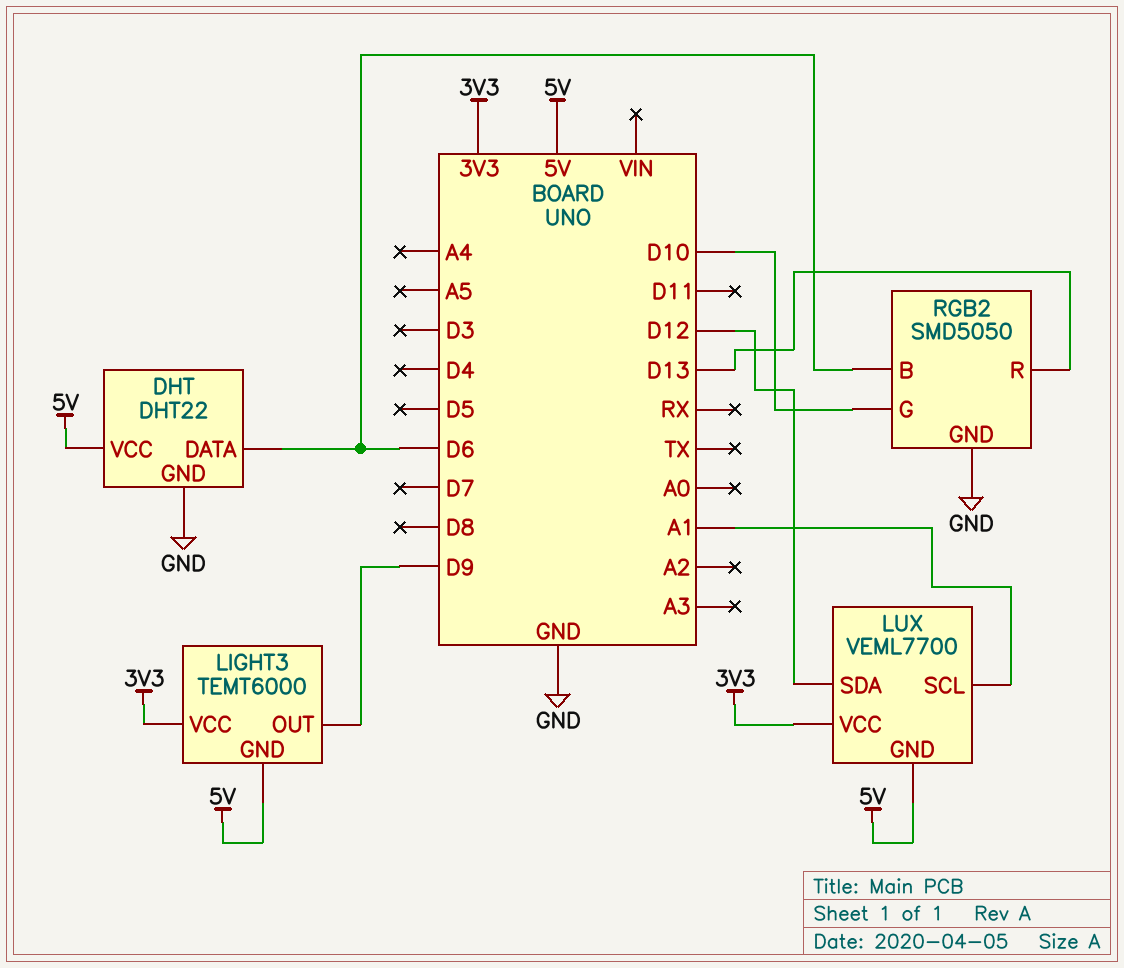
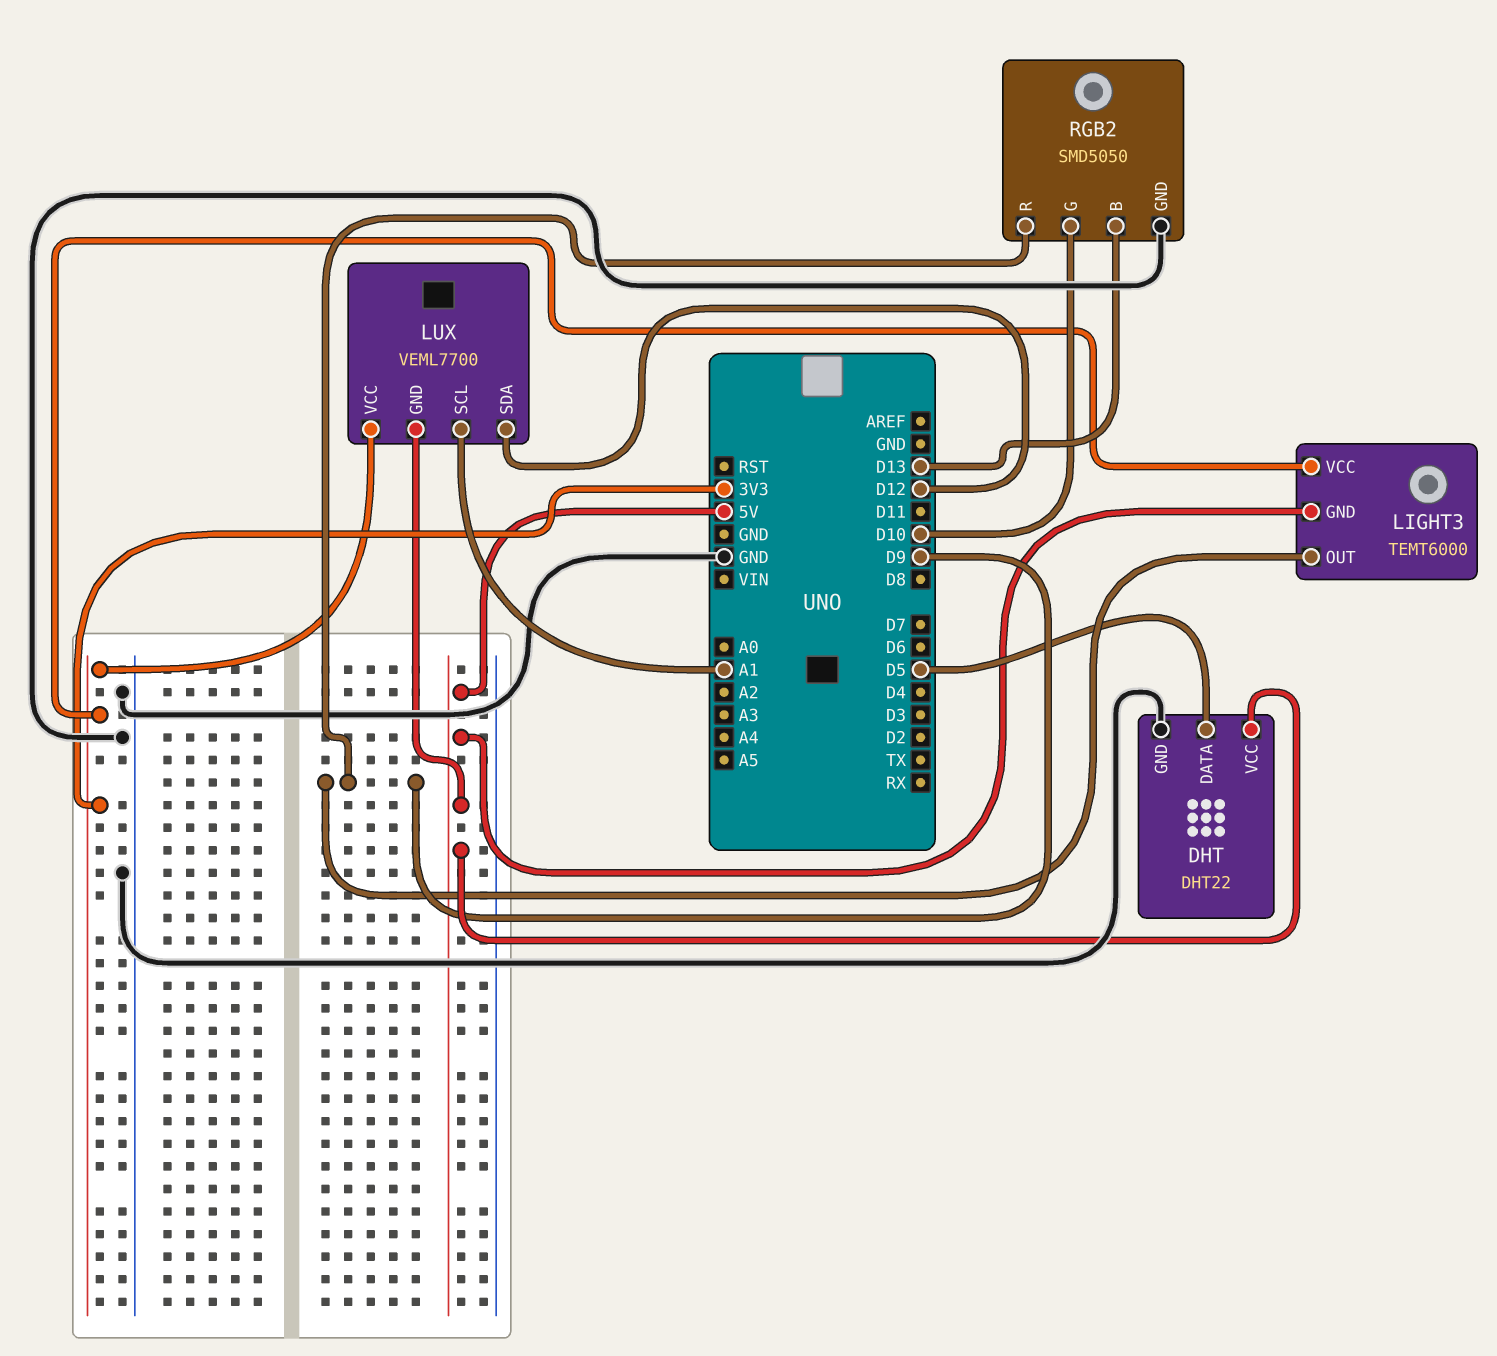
DHT pin DATA: D6 -> D5
RGB2 pin B: D6 -> D13
RGB2 pin R: D13 -> D9

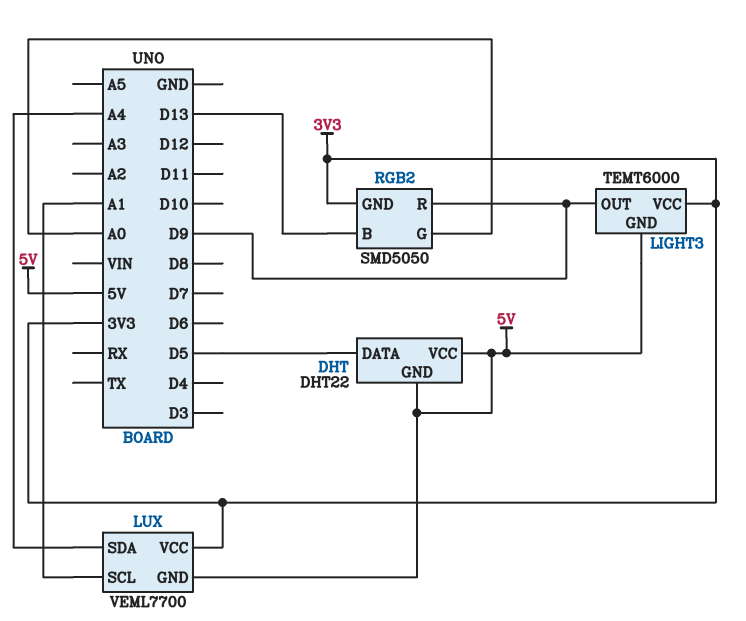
DHT pin GND: GND -> 5V
LUX pin SDA: D12 -> A4
RGB2 pin G: D10 -> A0
RGB2 pin GND: GND -> 3V3

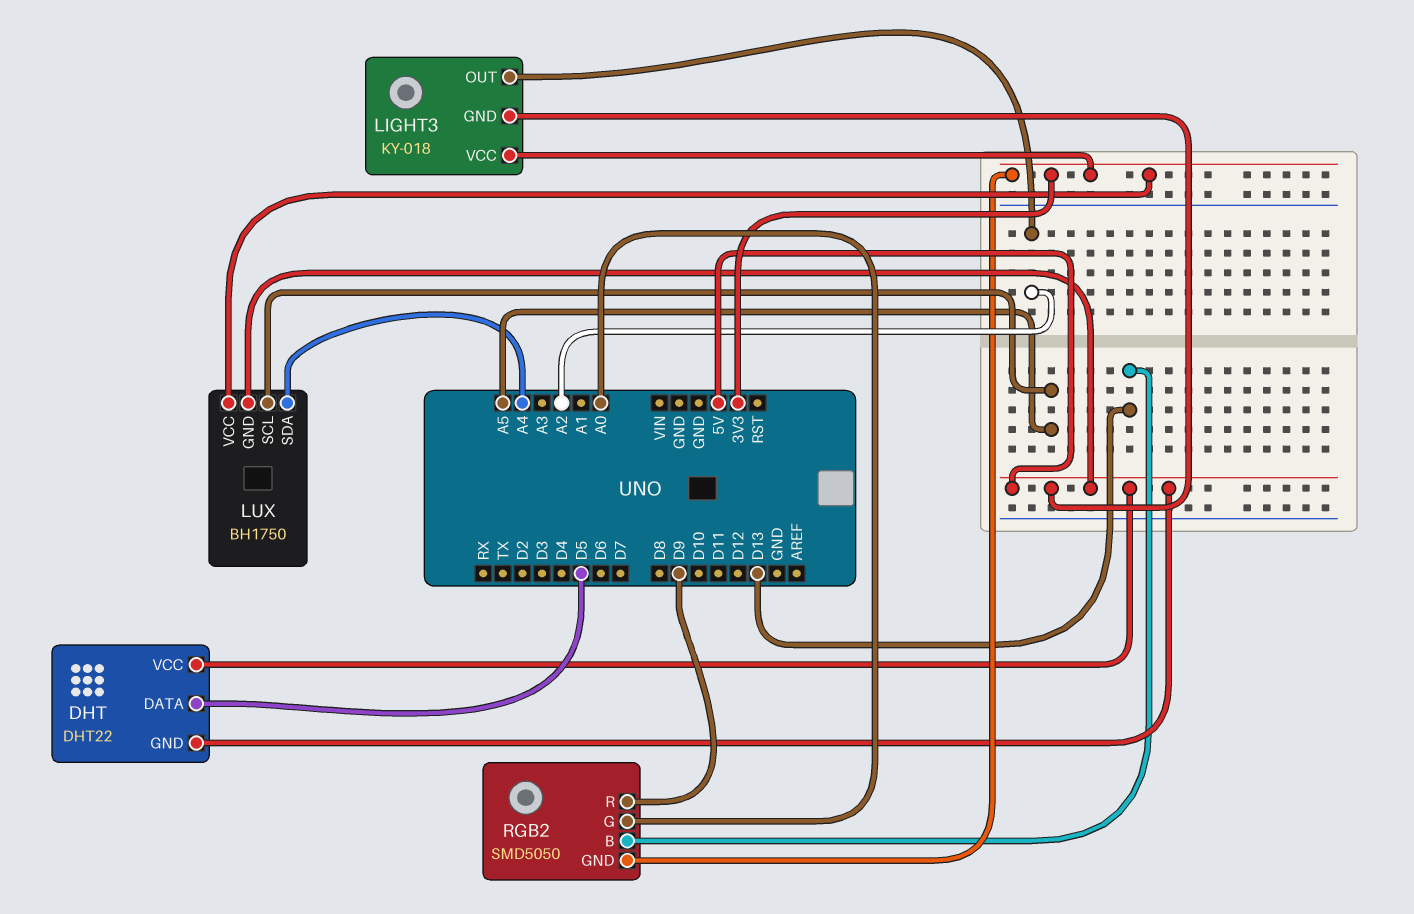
LIGHT3: TEMT6000 -> KY-018
LIGHT3 pin OUT: D9 -> A2
LUX: VEML7700 -> BH1750
LUX pin SCL: A1 -> A5

